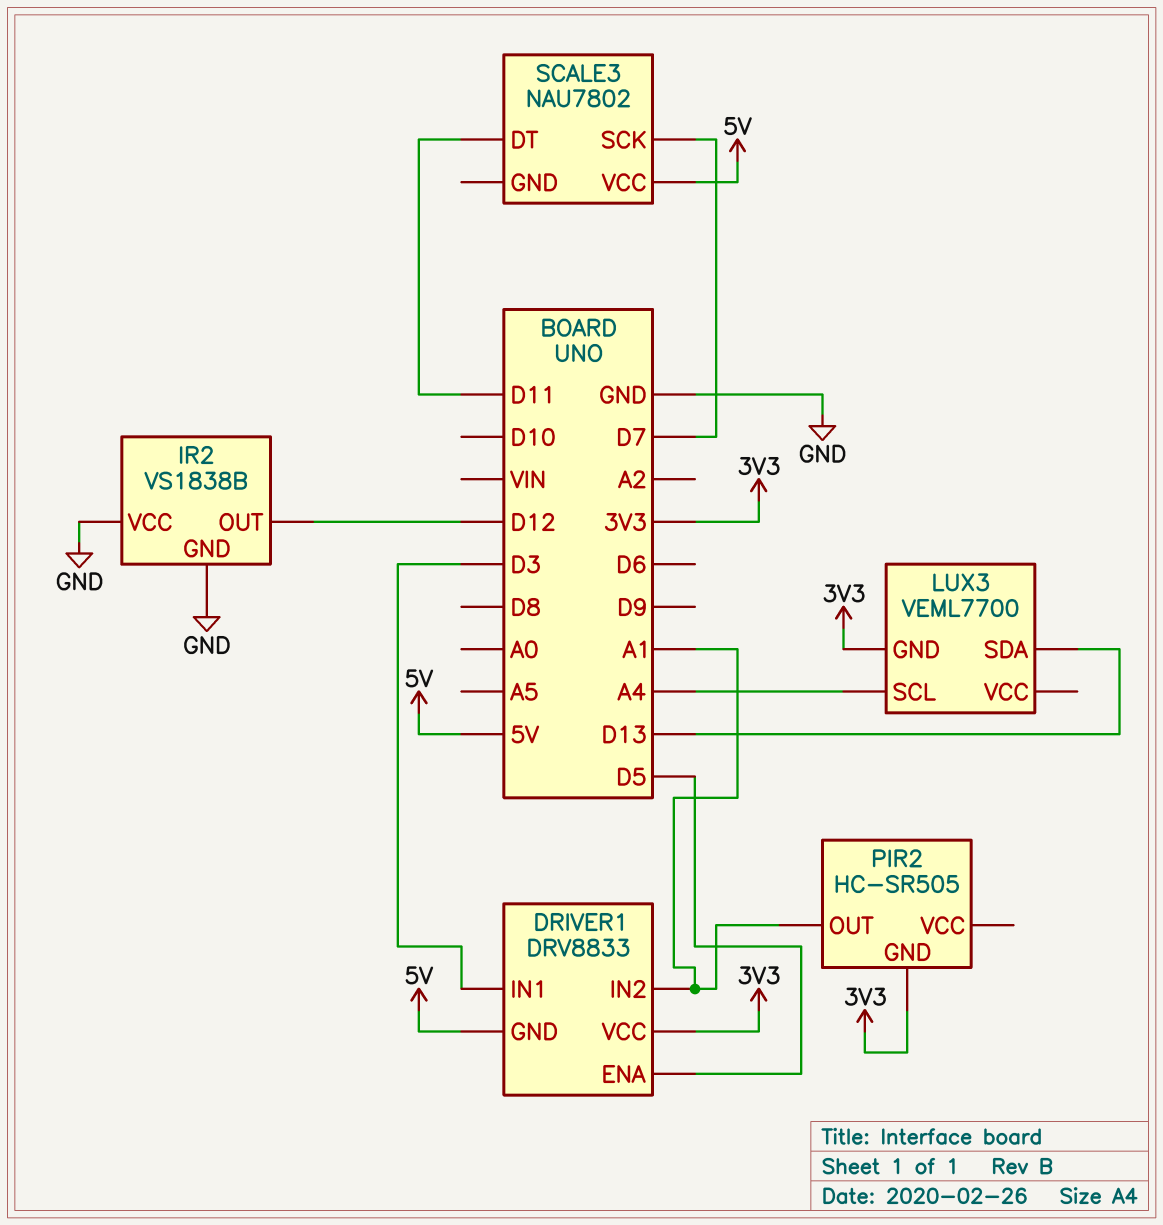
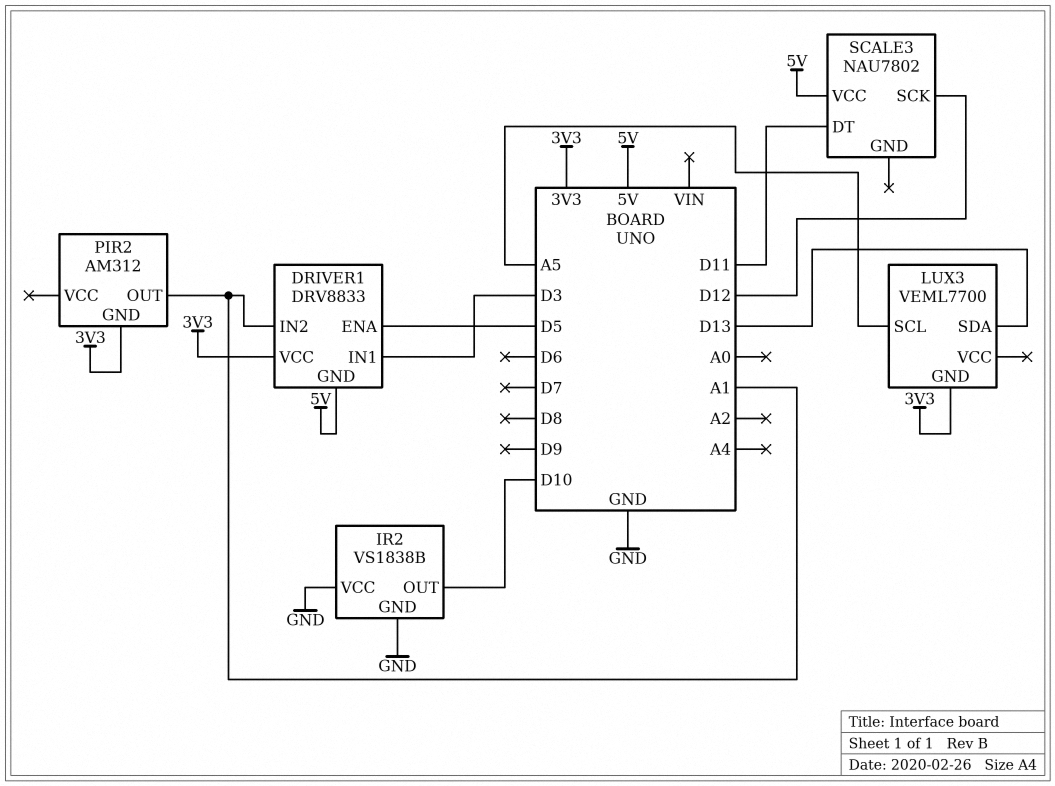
IR2 pin OUT: D12 -> D10
LUX3 pin SCL: A4 -> A5
PIR2: HC-SR505 -> AM312
SCALE3 pin SCK: D7 -> D12

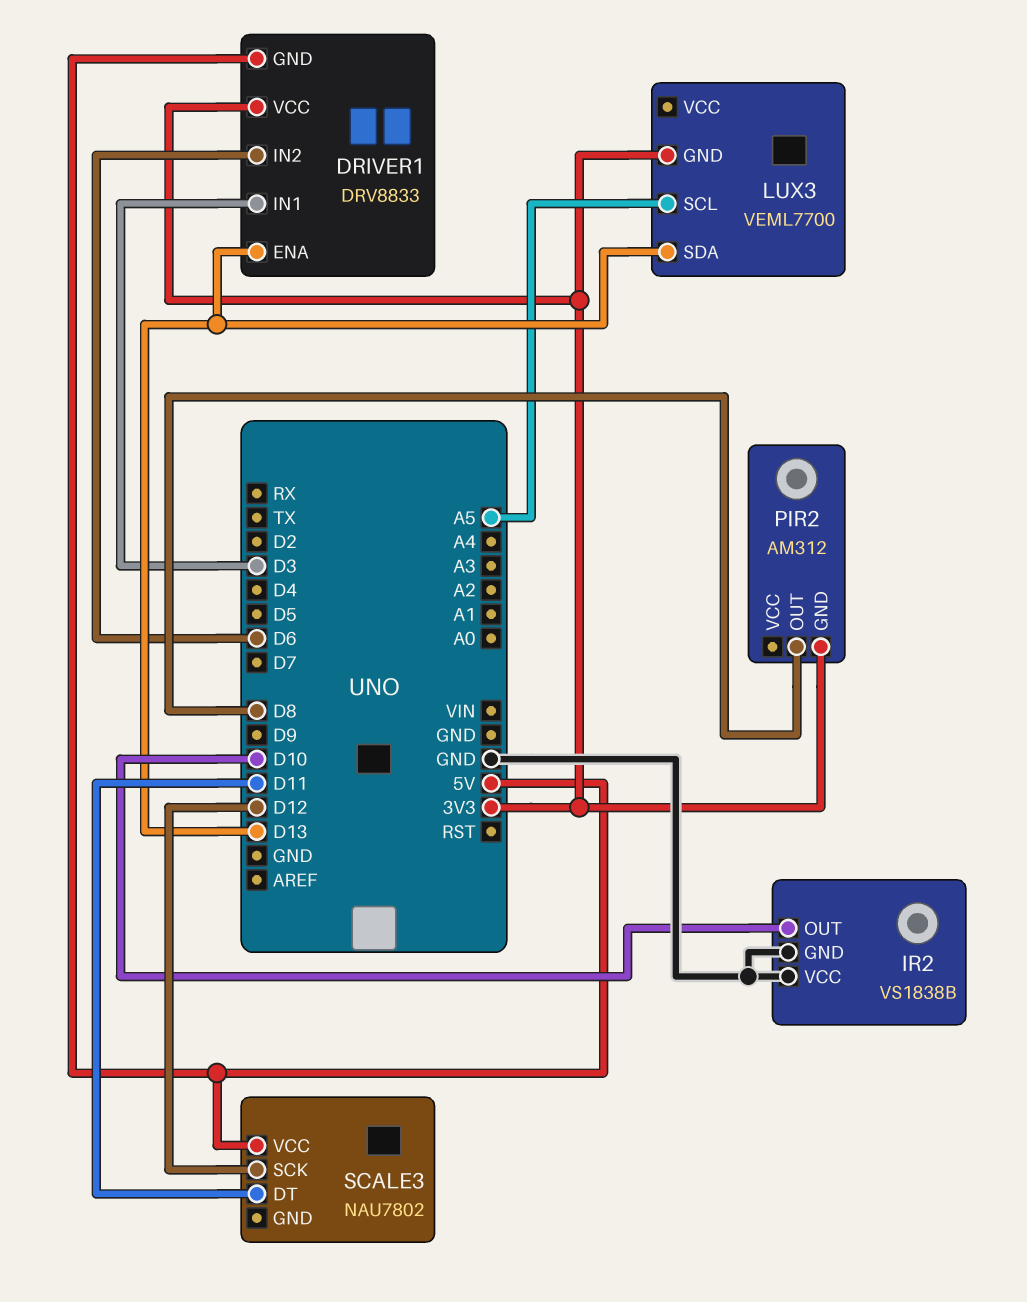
DRIVER1 pin ENA: D5 -> D13
DRIVER1 pin IN2: A1 -> D6
PIR2 pin OUT: A1 -> D8

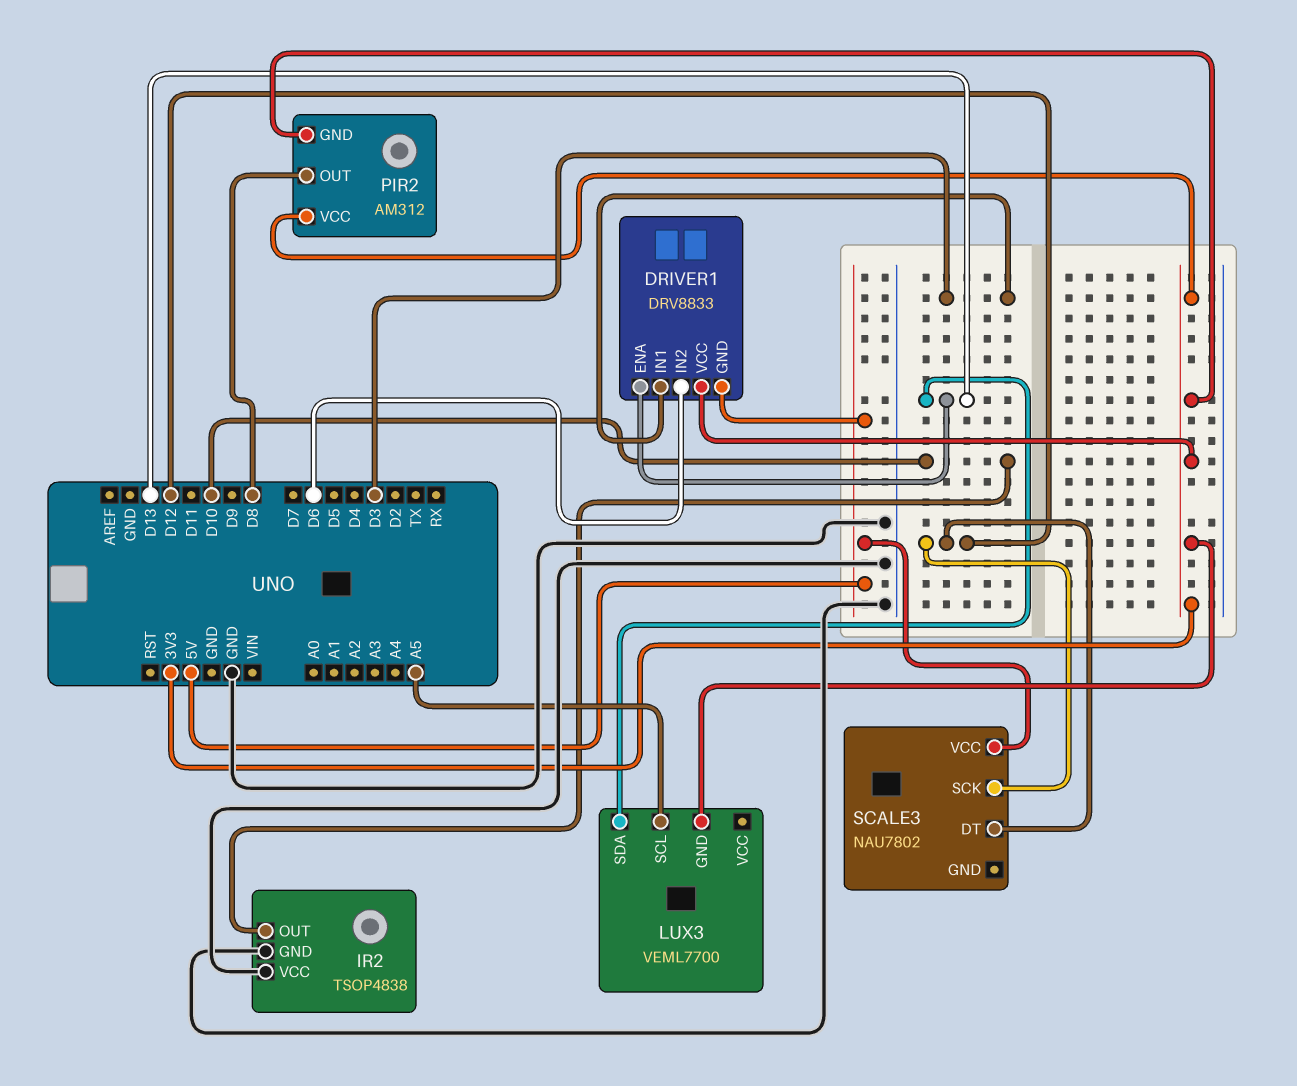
IR2: VS1838B -> TSOP4838
PIR2 pin VCC: none -> 3V3
SCALE3 pin DT: D11 -> D12

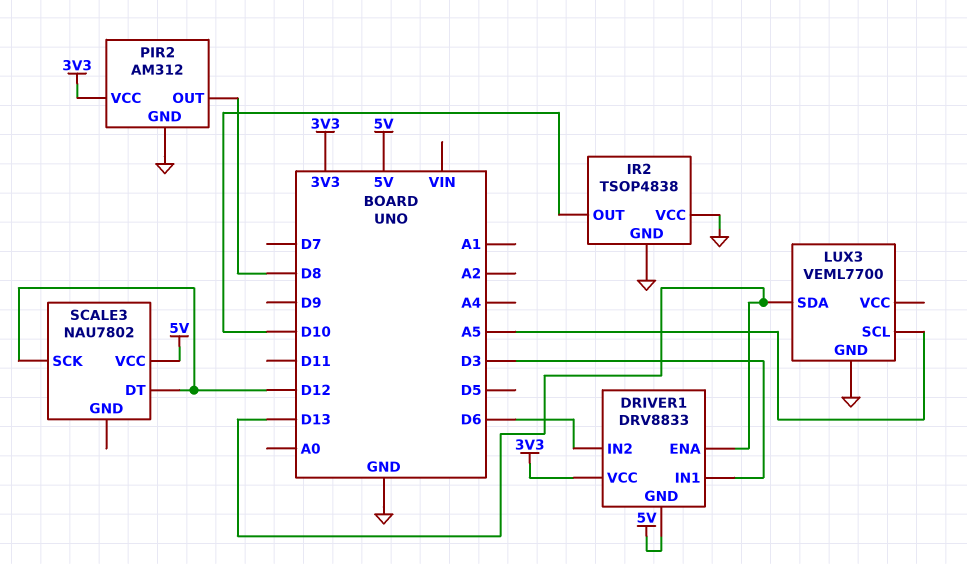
LUX3 pin GND: 3V3 -> GND
PIR2 pin GND: 3V3 -> GND

